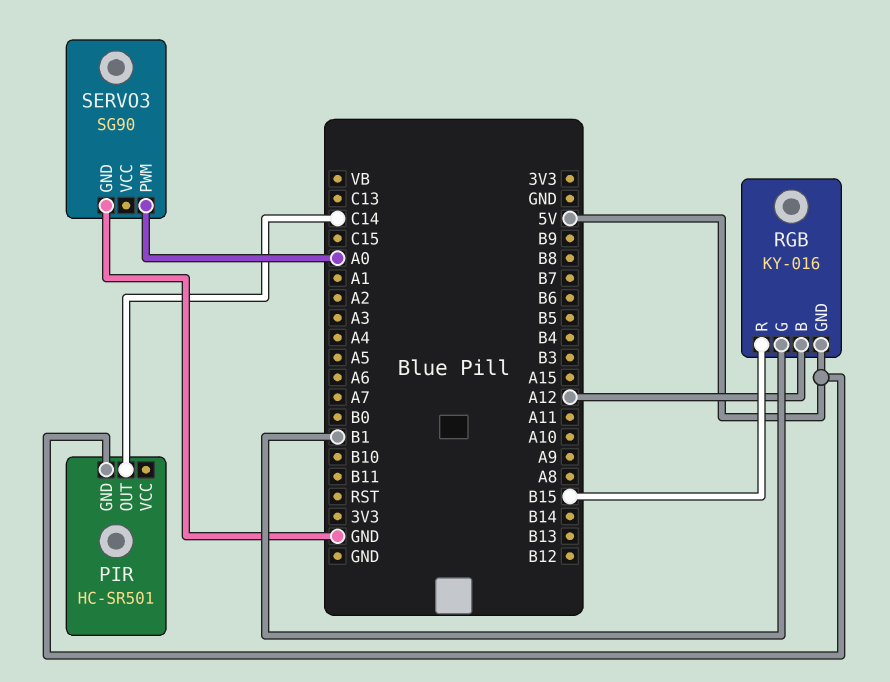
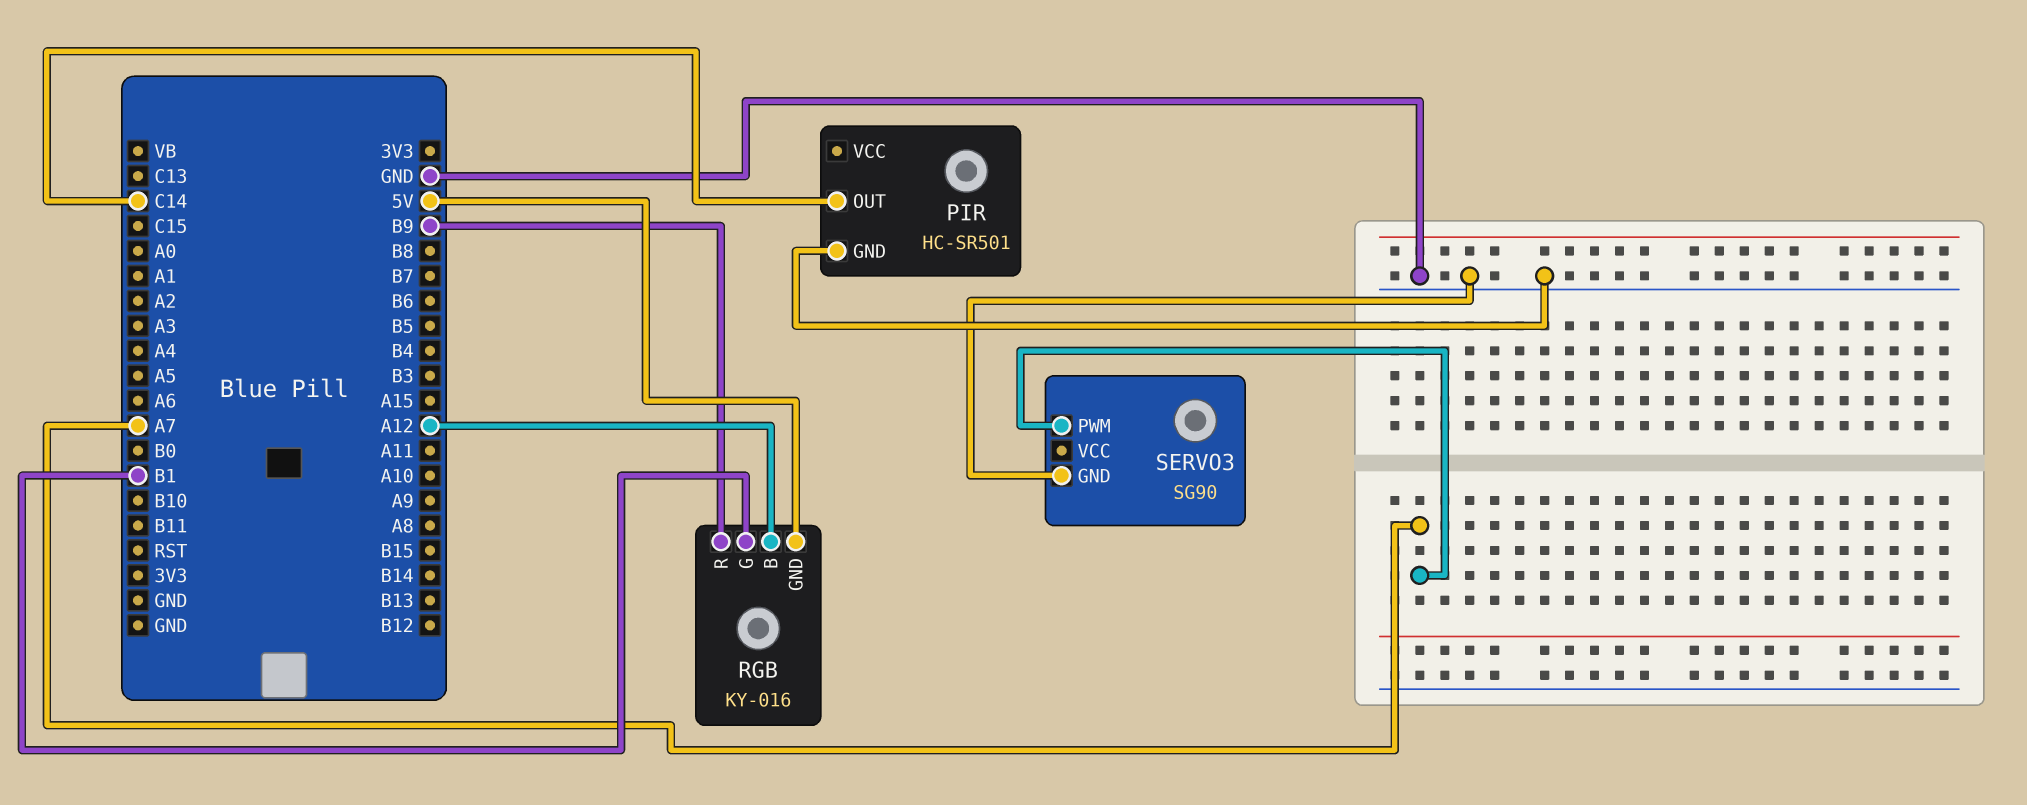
PIR pin GND: 5V -> GND
RGB pin R: B15 -> B9
SERVO3 pin PWM: A0 -> A7

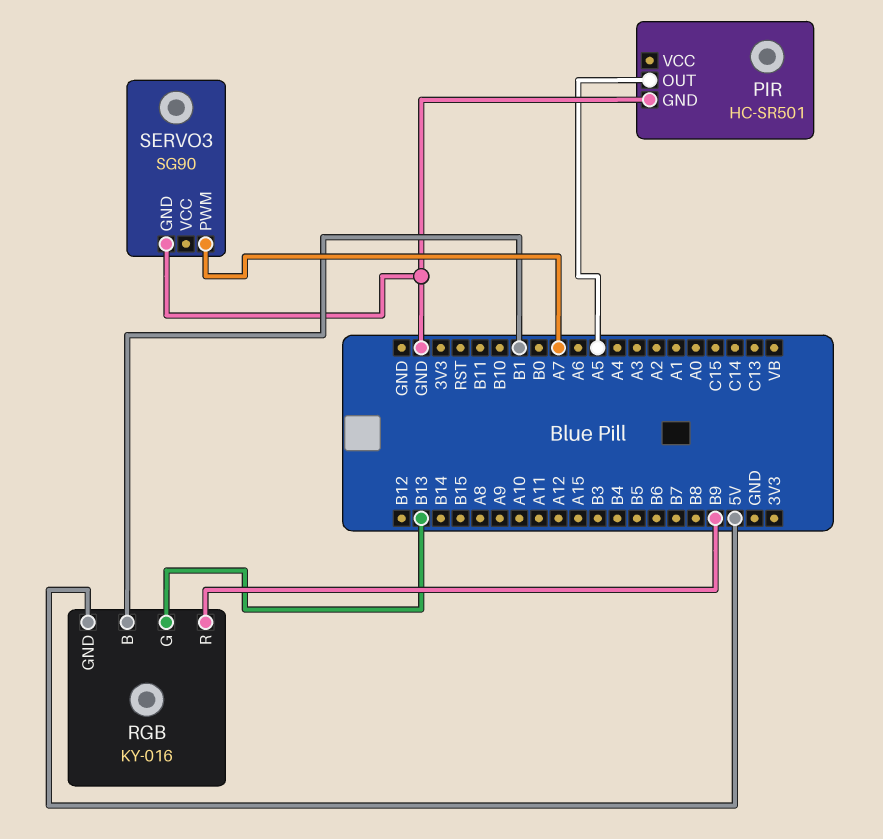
PIR pin OUT: C14 -> A5
RGB pin B: A12 -> B1
RGB pin G: B1 -> B13

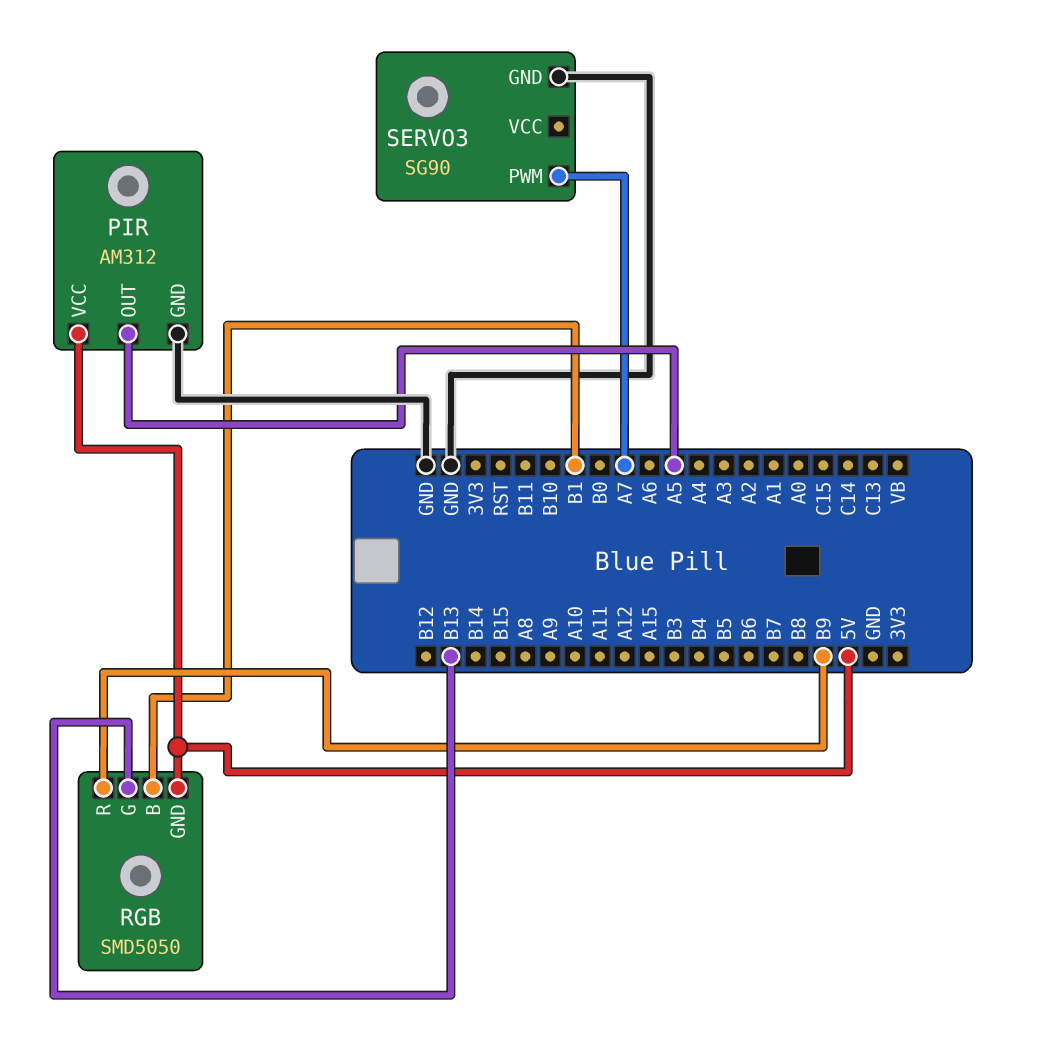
PIR: HC-SR501 -> AM312
PIR pin VCC: none -> 5V
RGB: KY-016 -> SMD5050

